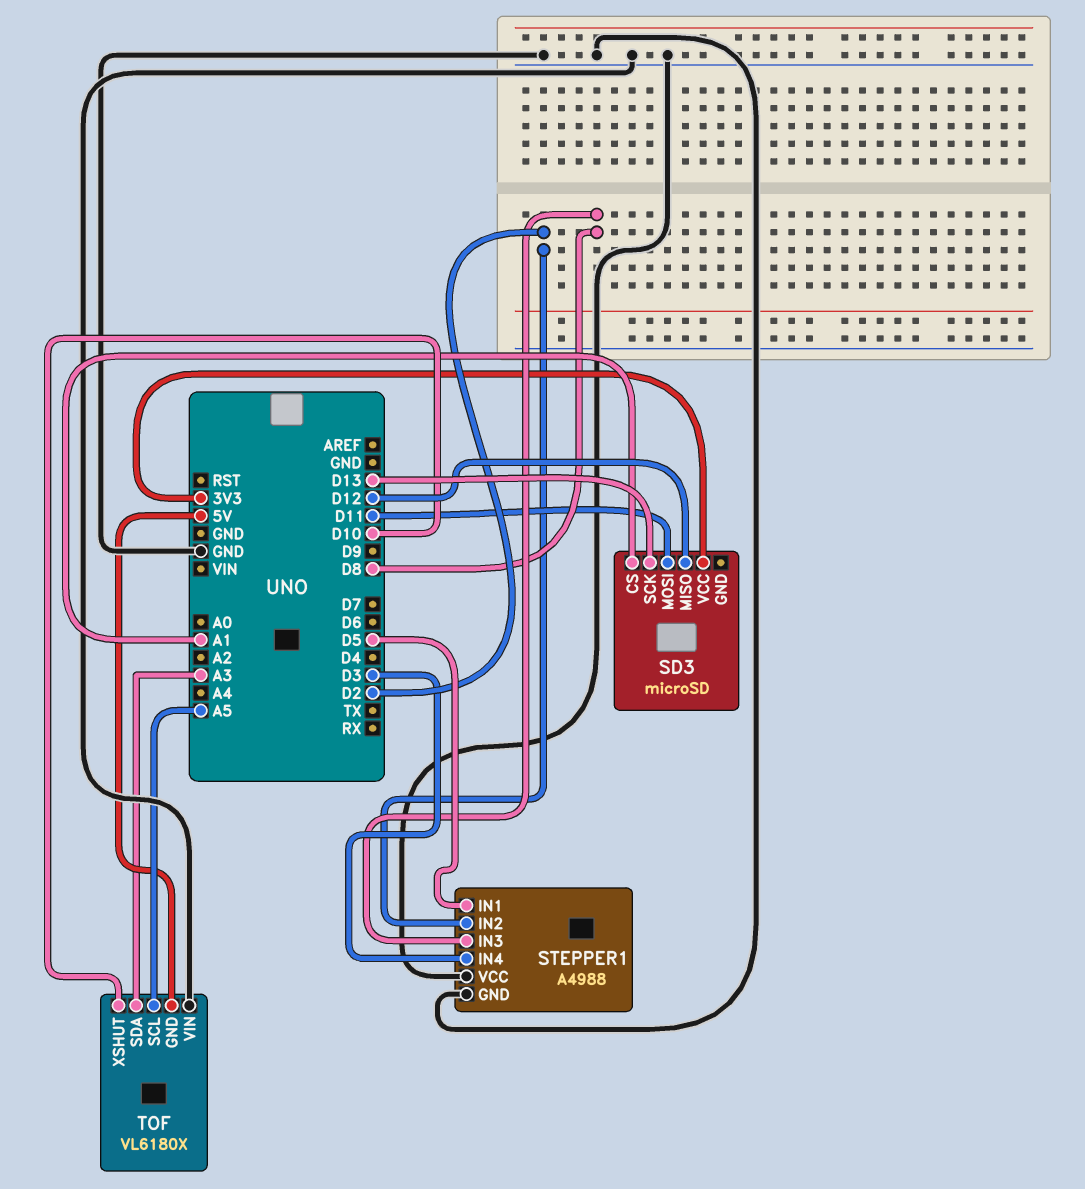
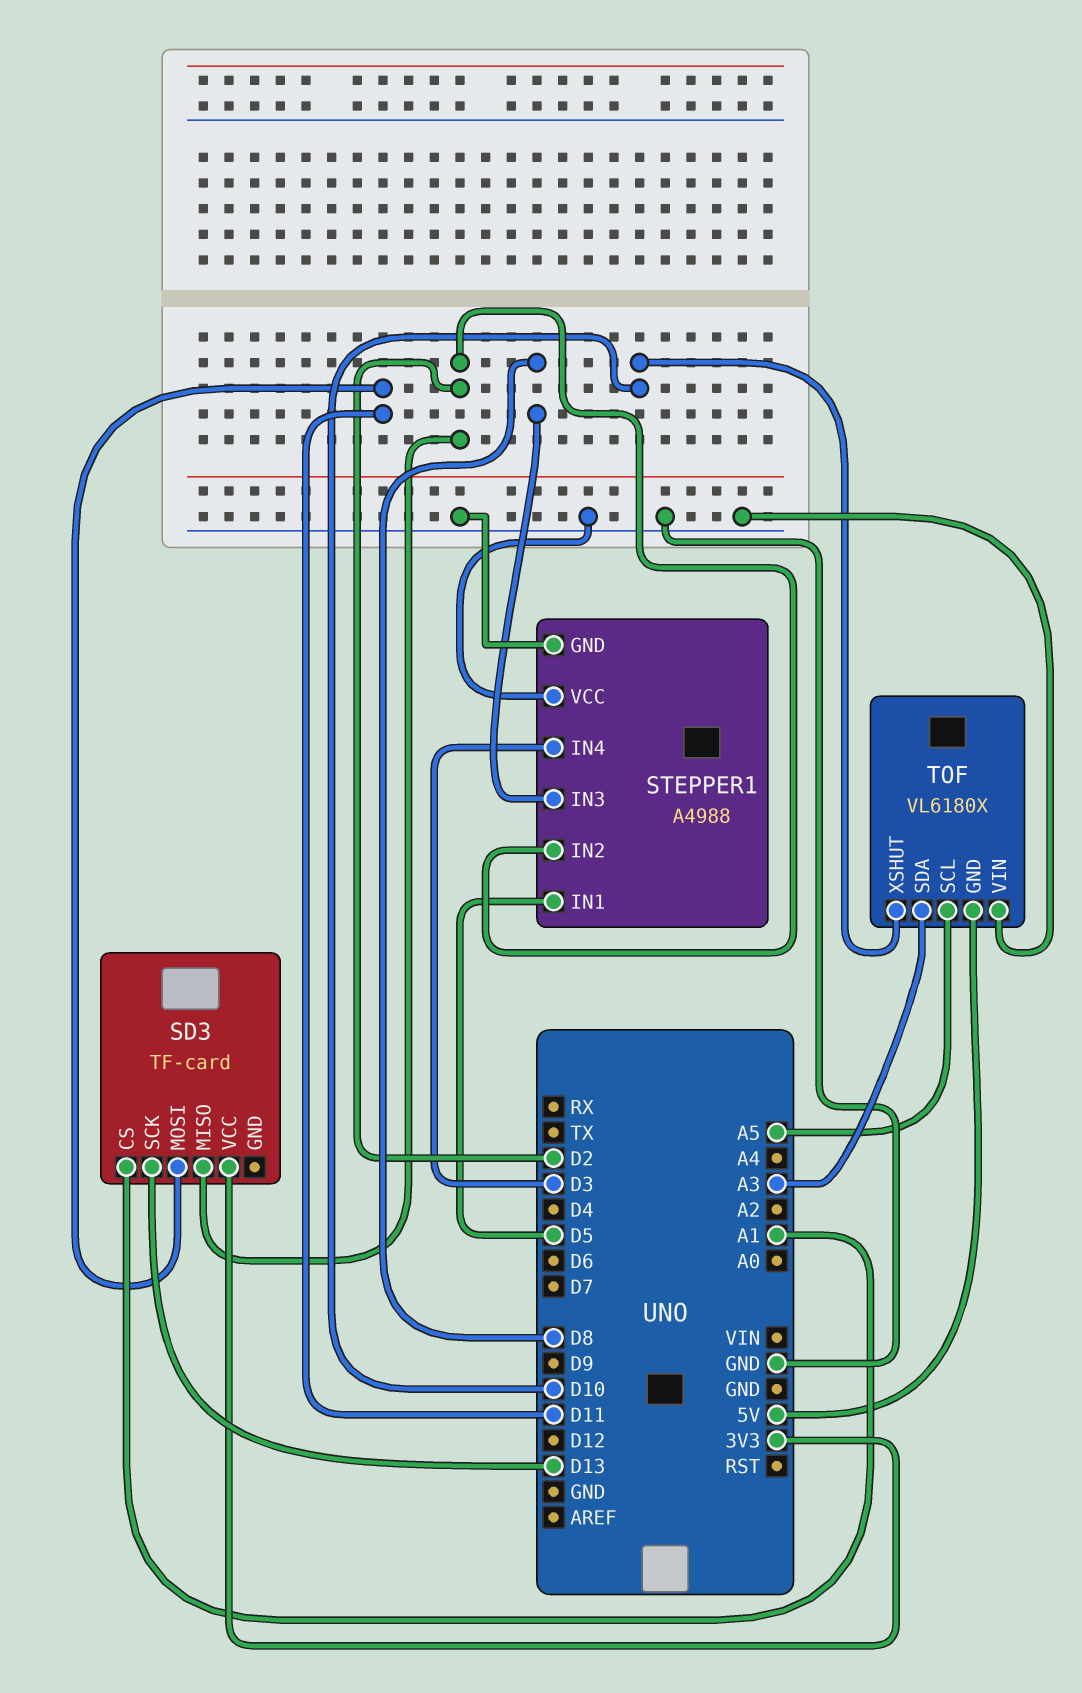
SD3: microSD -> TF-card
SD3 pin MISO: D12 -> D2

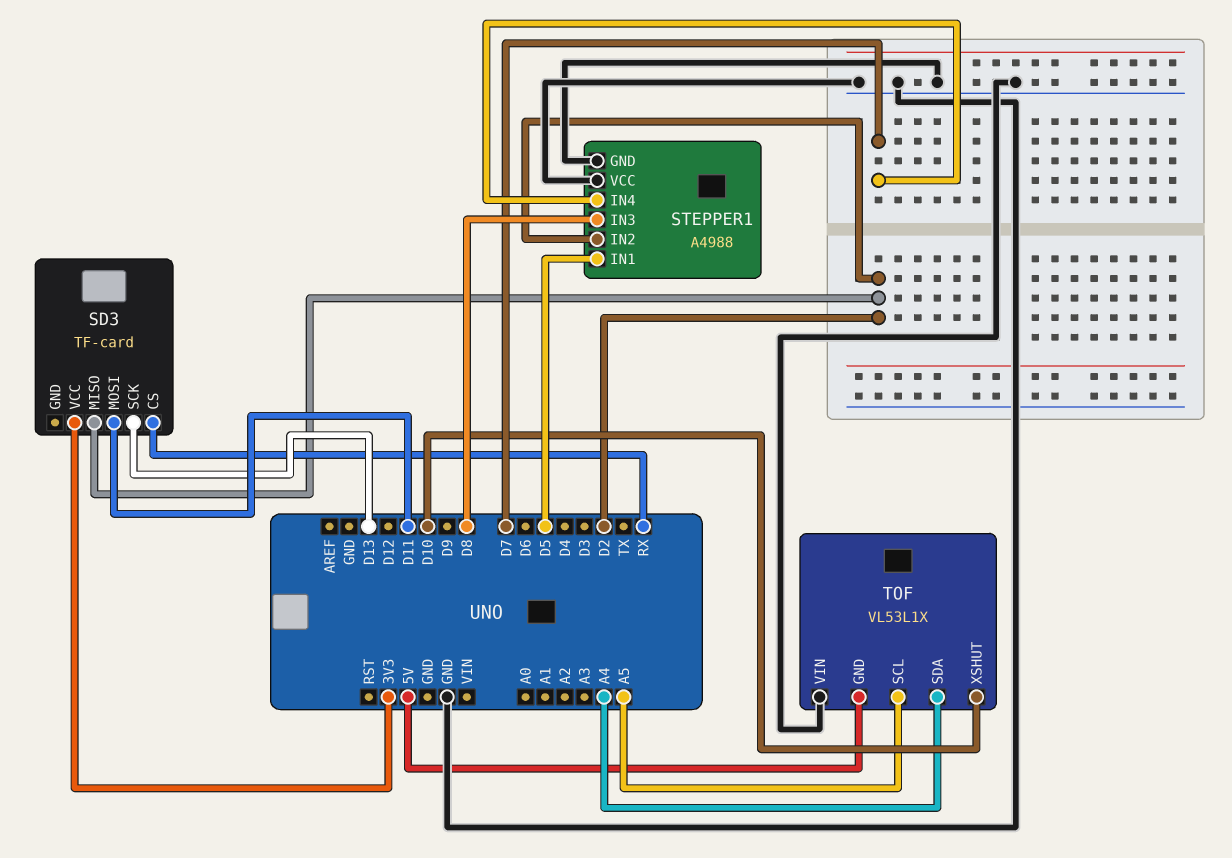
SD3 pin CS: A1 -> RX
STEPPER1 pin IN4: D3 -> D7
TOF: VL6180X -> VL53L1X
TOF pin SDA: A3 -> A4

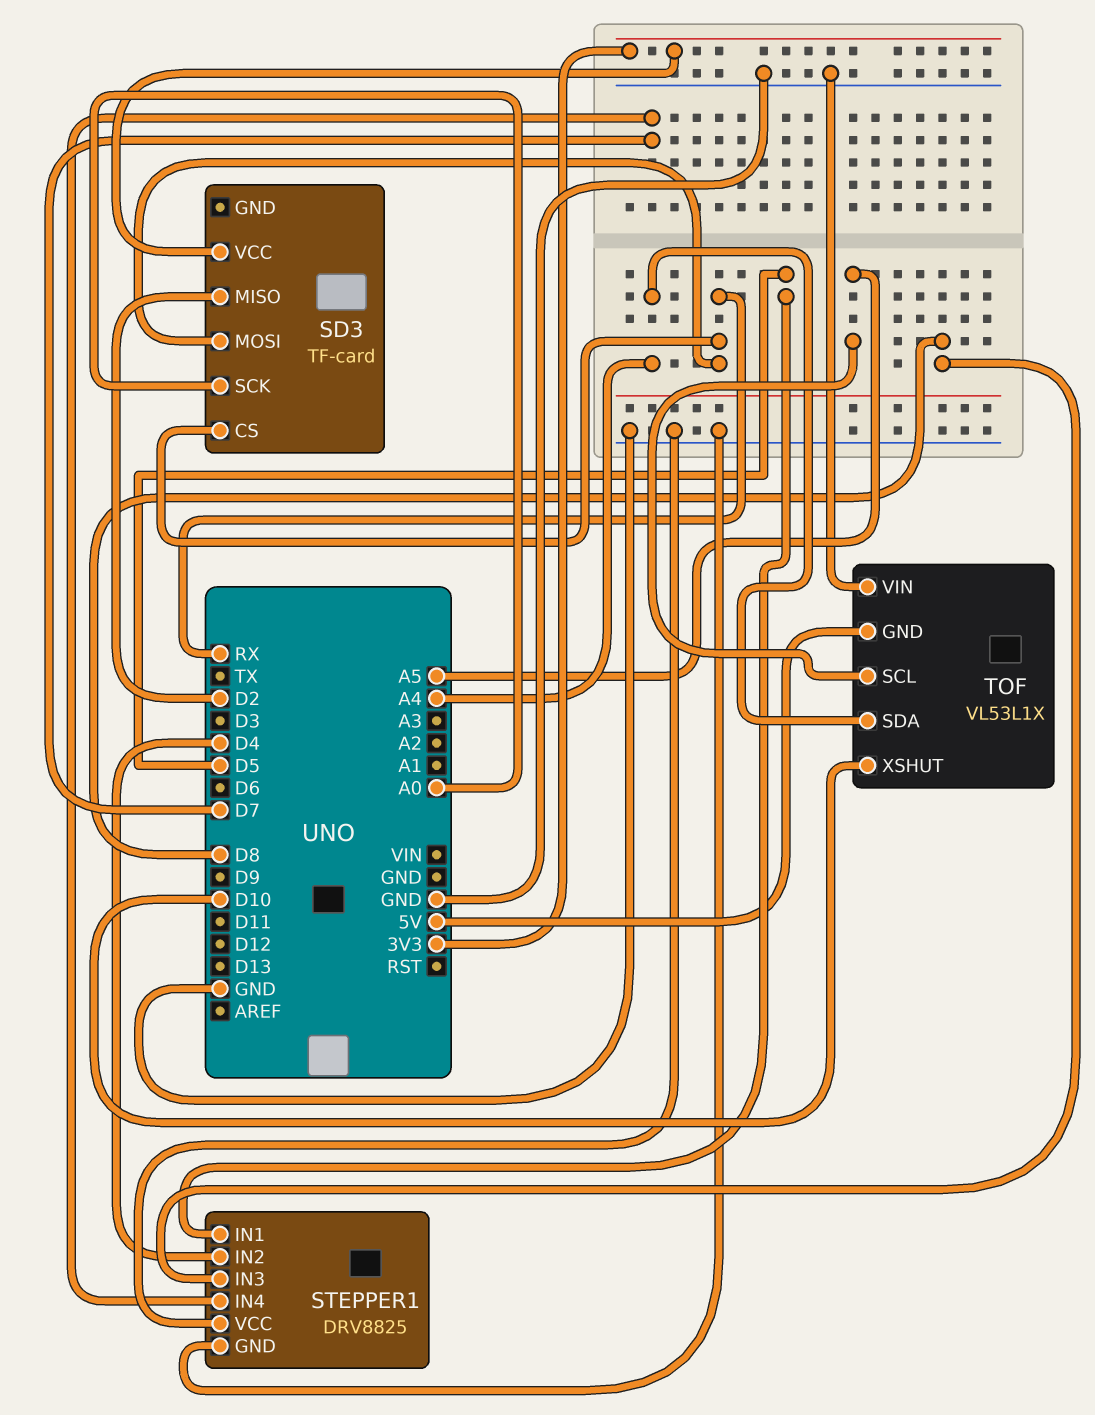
SD3 pin MOSI: D11 -> RX
SD3 pin SCK: D13 -> A0
STEPPER1: A4988 -> DRV8825
STEPPER1 pin IN2: D2 -> D4

